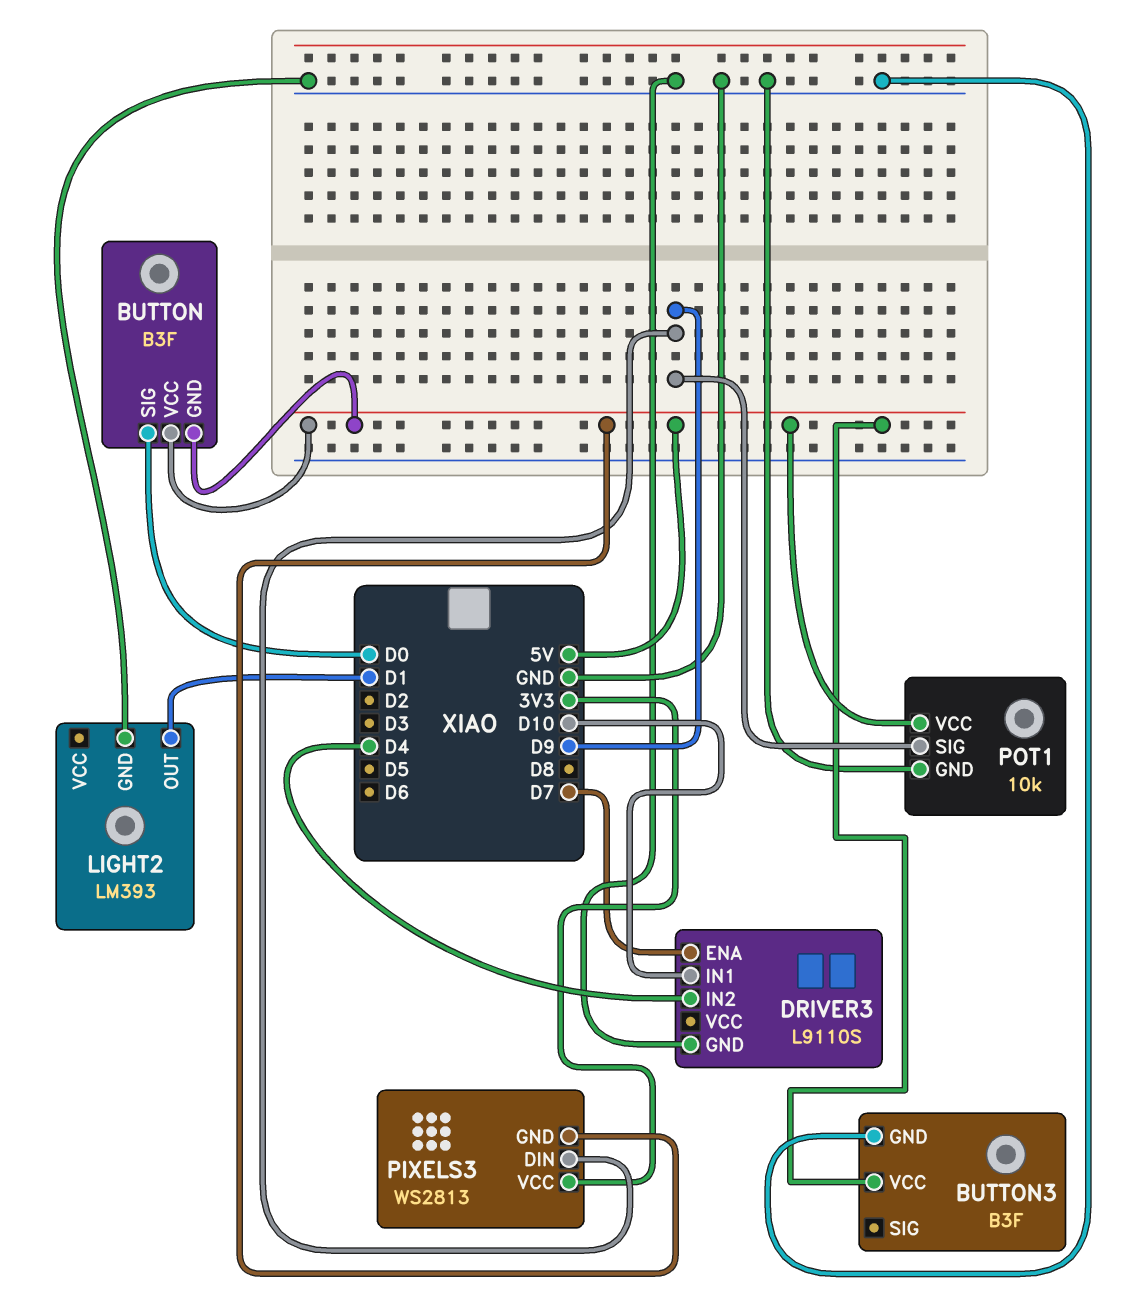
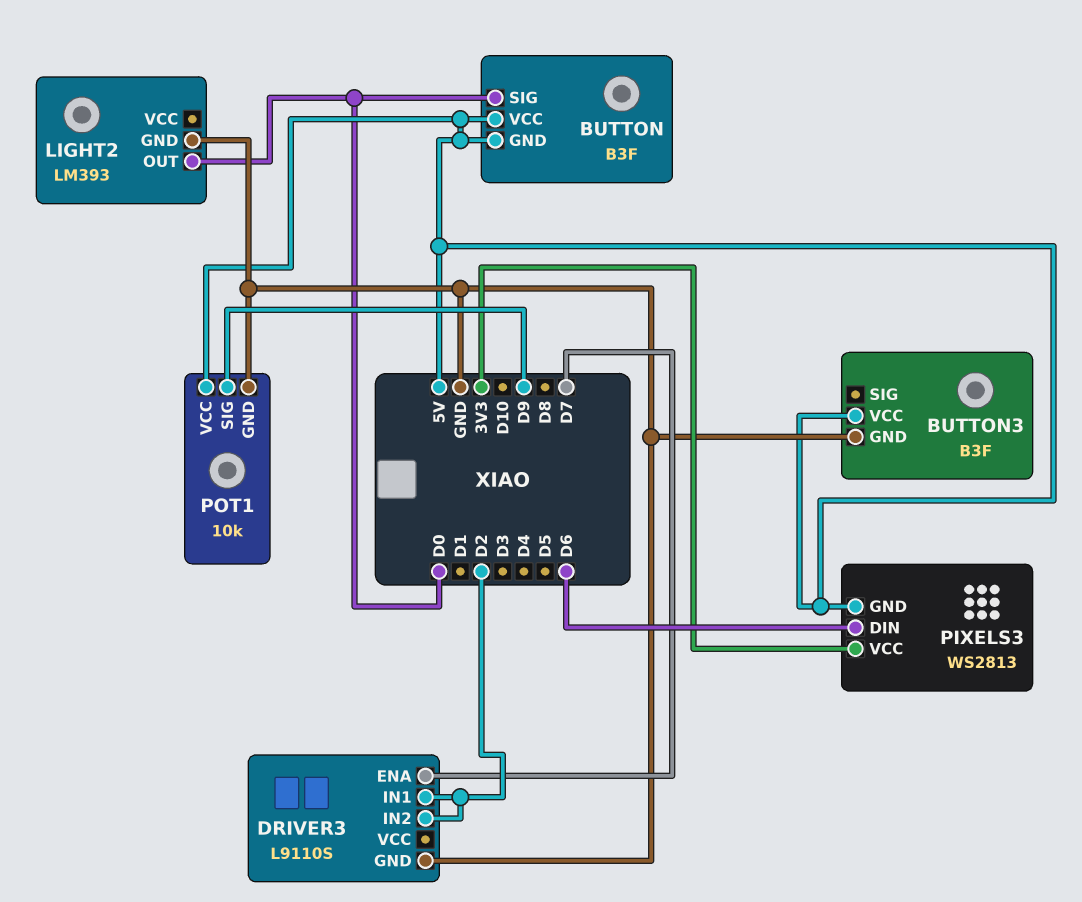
DRIVER3 pin IN1: D10 -> D2
DRIVER3 pin IN2: D4 -> D2
LIGHT2 pin OUT: D1 -> D0
PIXELS3 pin DIN: D9 -> D6

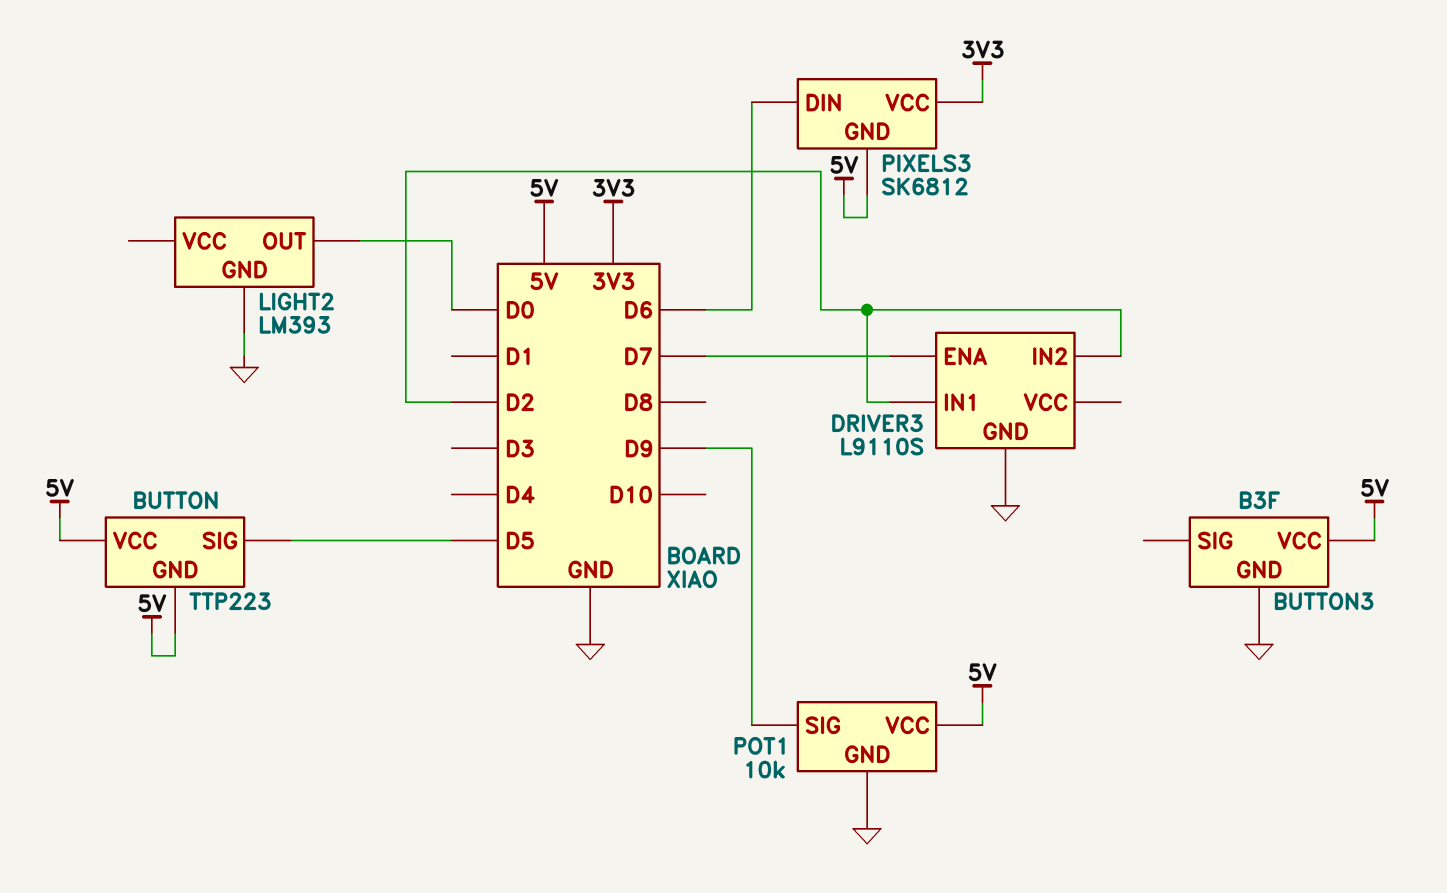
BUTTON: B3F -> TTP223
BUTTON pin SIG: D0 -> D5
PIXELS3: WS2813 -> SK6812

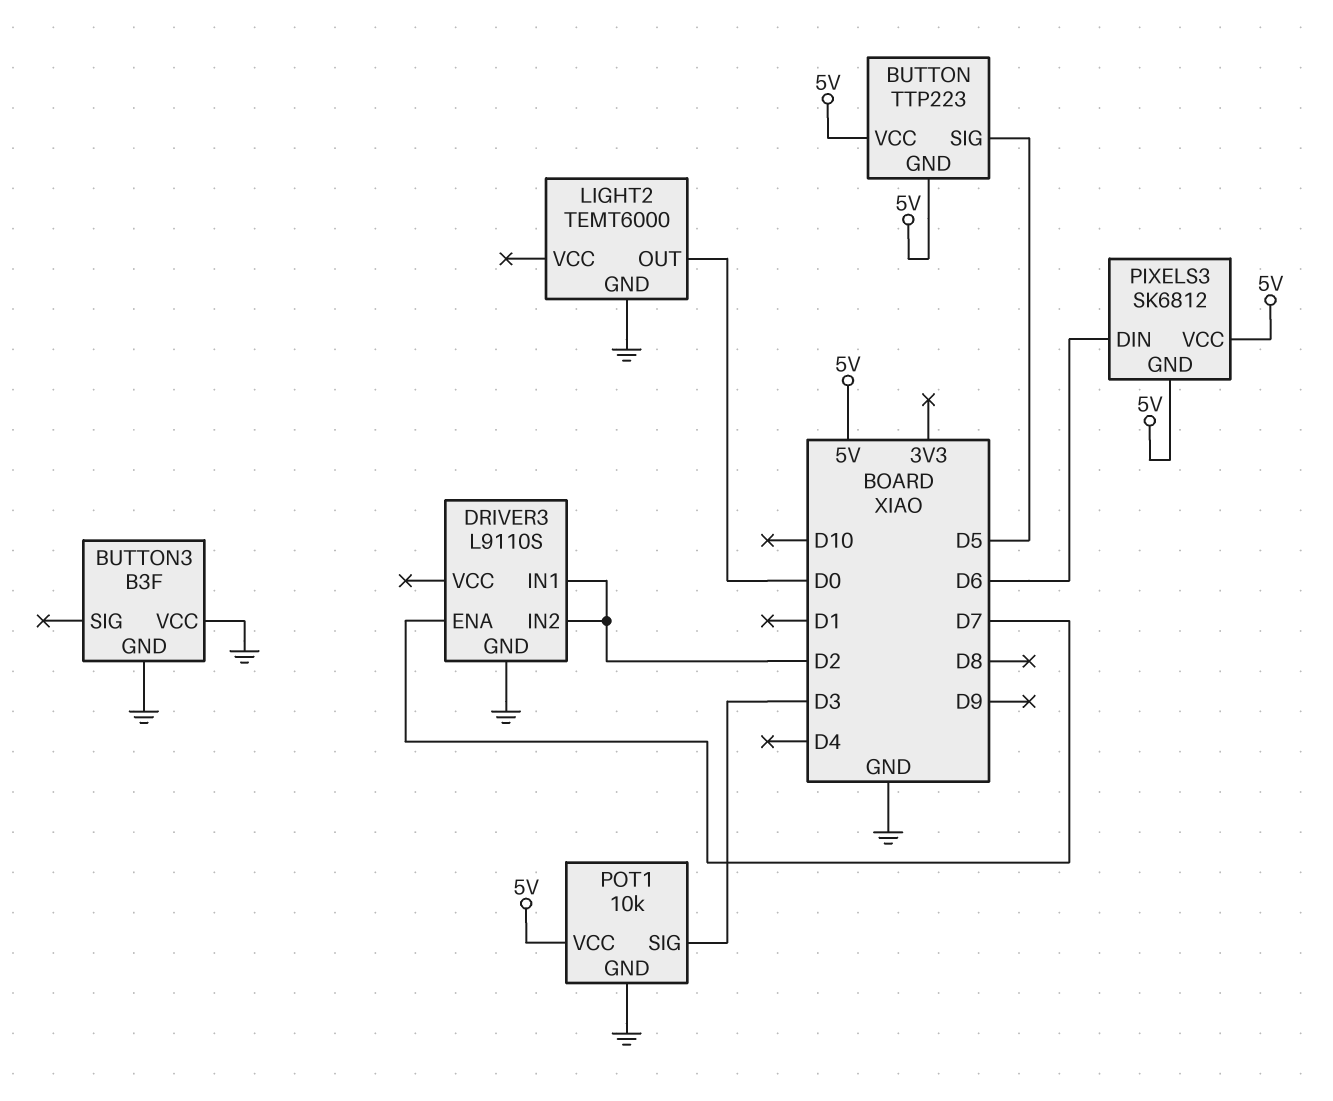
BUTTON3 pin VCC: 5V -> GND
LIGHT2: LM393 -> TEMT6000
PIXELS3 pin VCC: 3V3 -> 5V
POT1 pin SIG: D9 -> D3

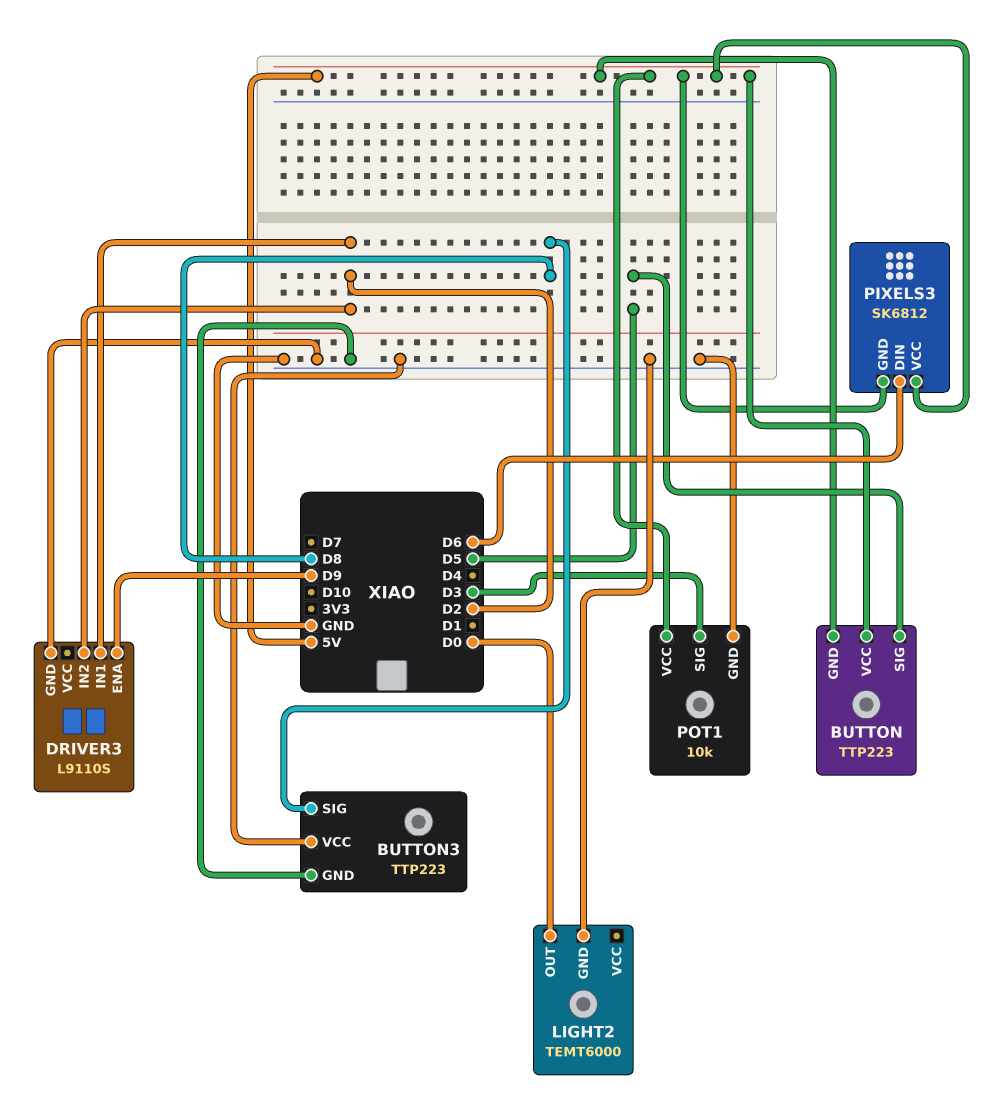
BUTTON3: B3F -> TTP223
BUTTON3 pin SIG: none -> D8
DRIVER3 pin ENA: D7 -> D9

